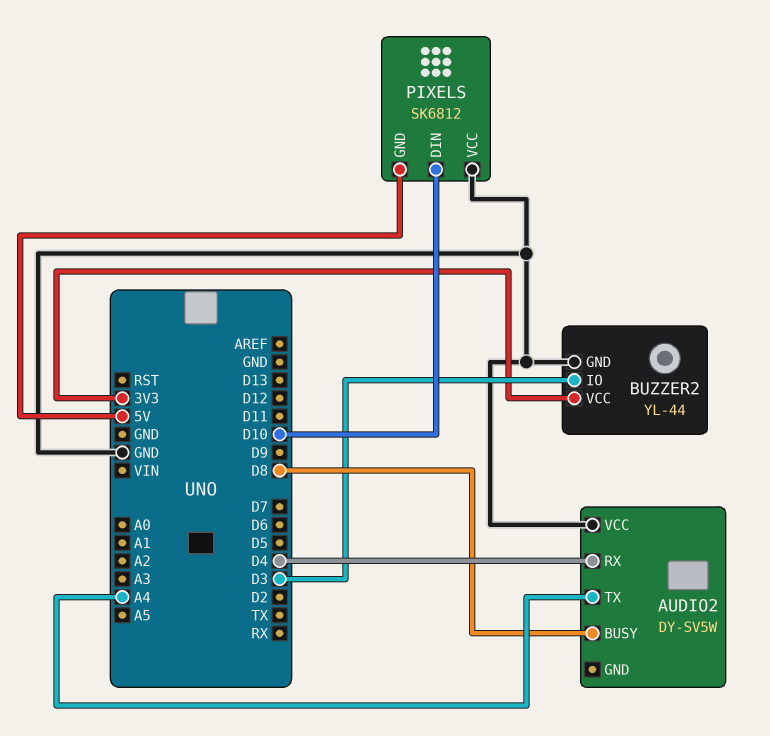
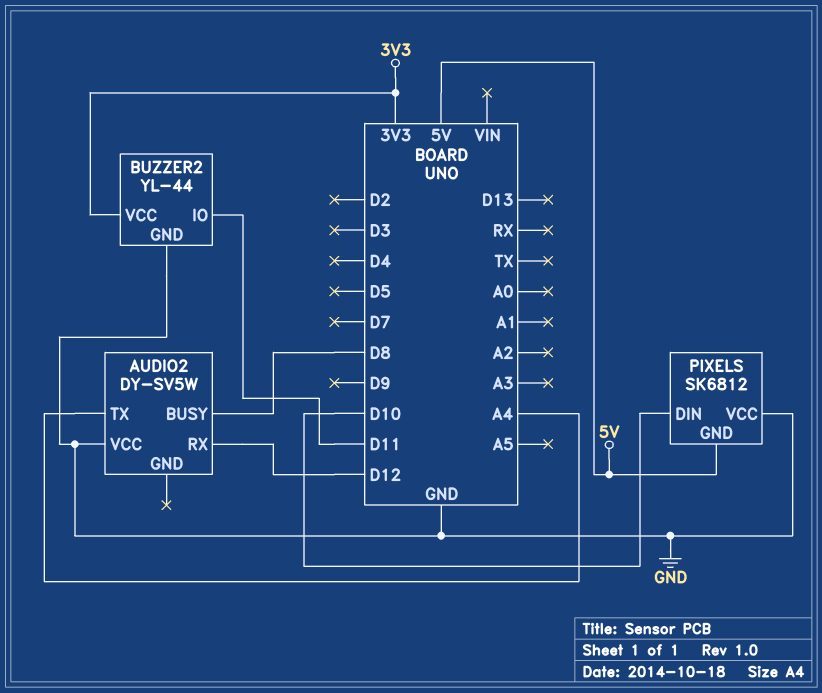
AUDIO2 pin RX: D4 -> D12
BUZZER2 pin IO: D3 -> D11

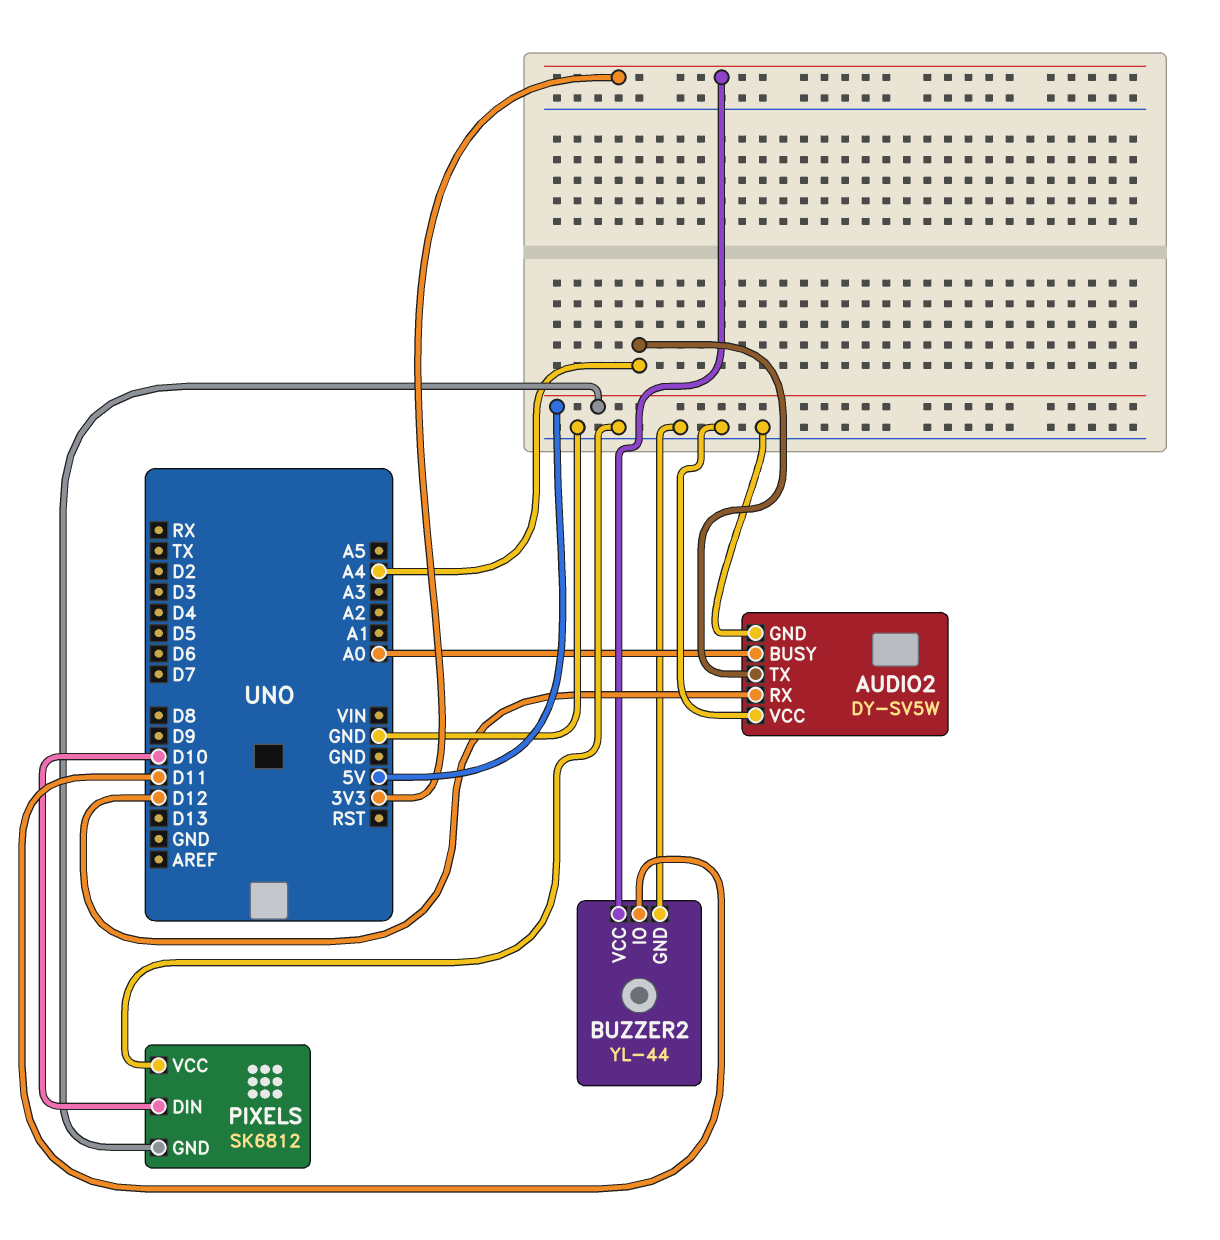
AUDIO2 pin BUSY: D8 -> A0
AUDIO2 pin GND: none -> GND

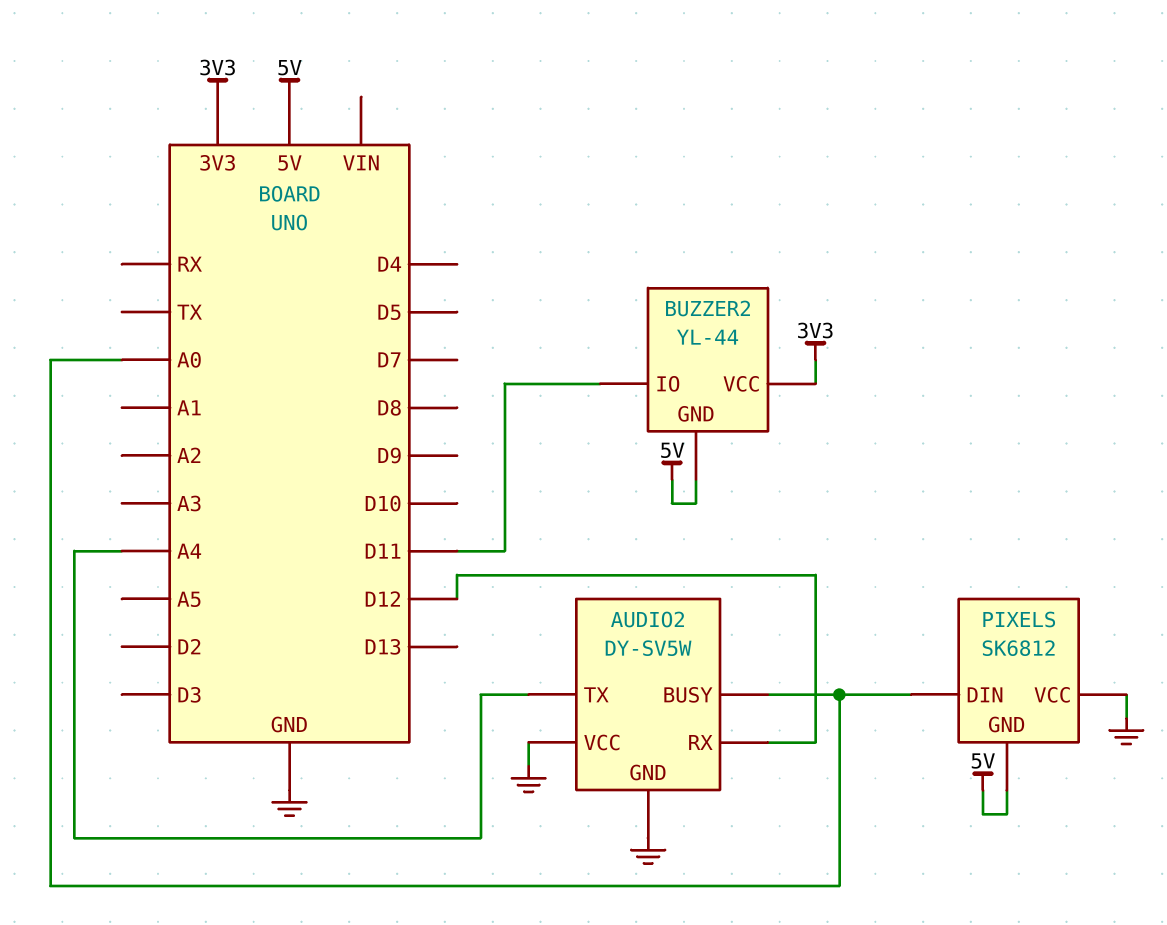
BUZZER2 pin GND: GND -> 5V
PIXELS pin DIN: D10 -> A0

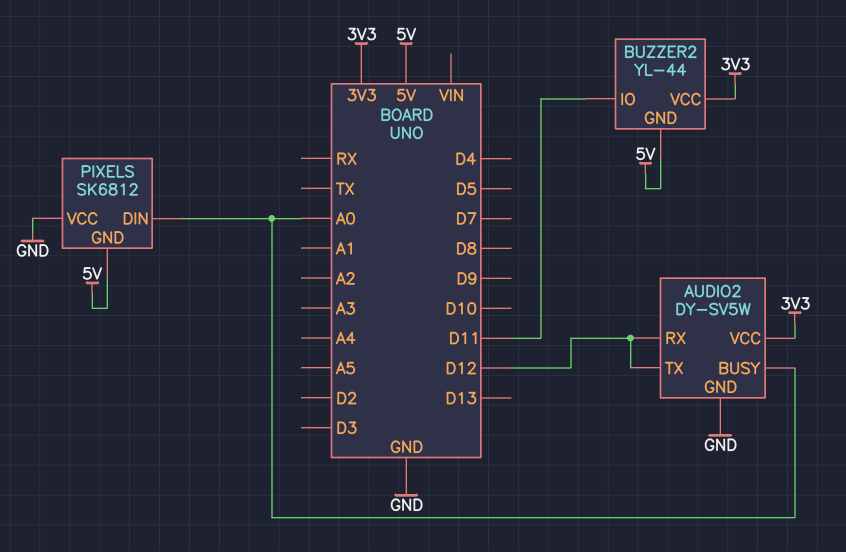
AUDIO2 pin TX: A4 -> D12
AUDIO2 pin VCC: GND -> 3V3

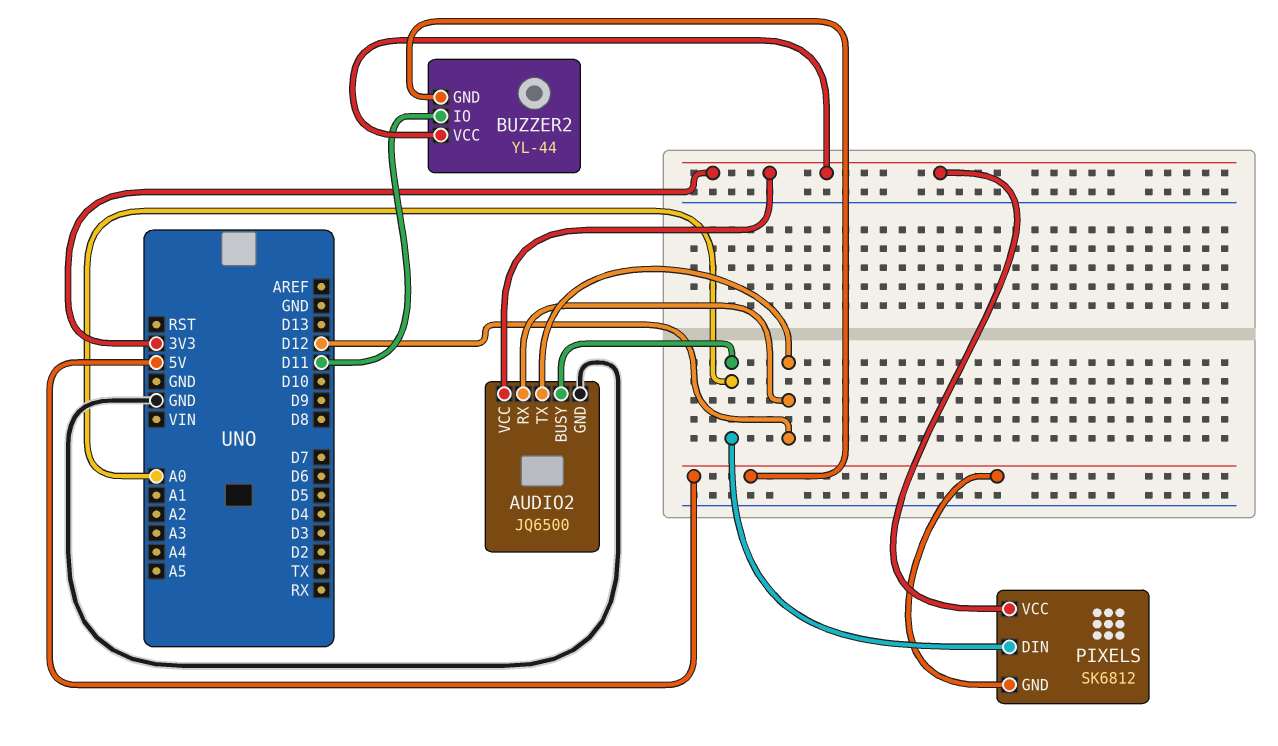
AUDIO2: DY-SV5W -> JQ6500
PIXELS pin VCC: GND -> 3V3

